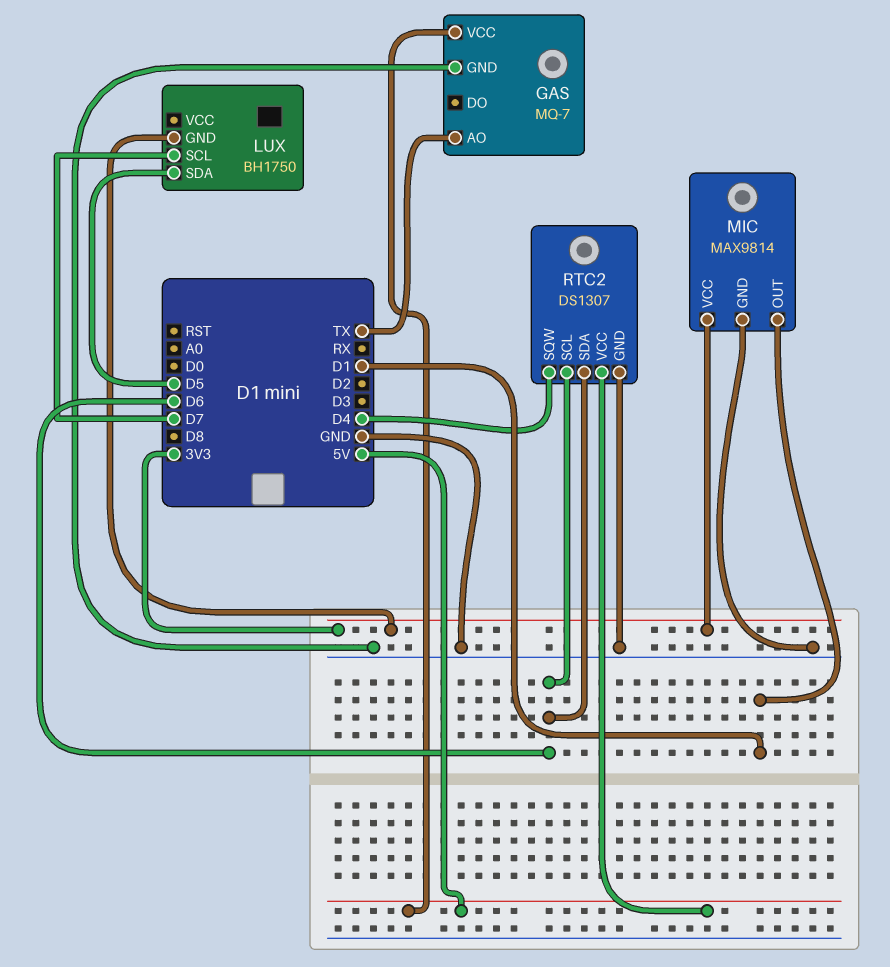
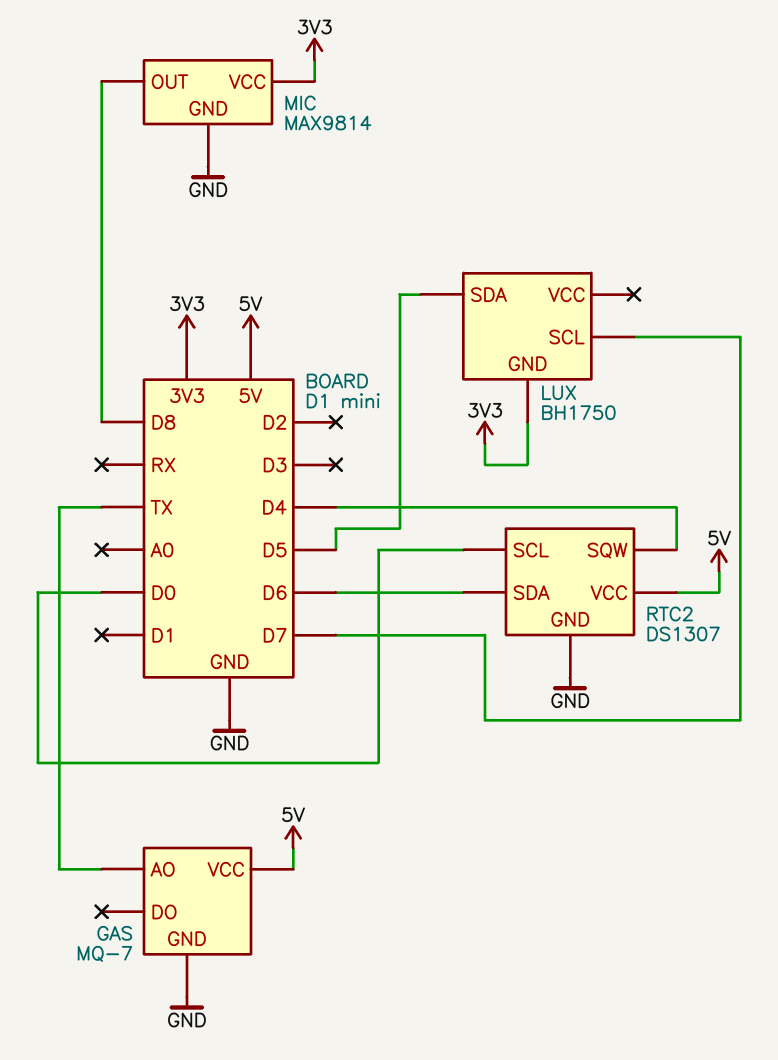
MIC pin OUT: D1 -> D8
RTC2 pin SCL: D6 -> D0

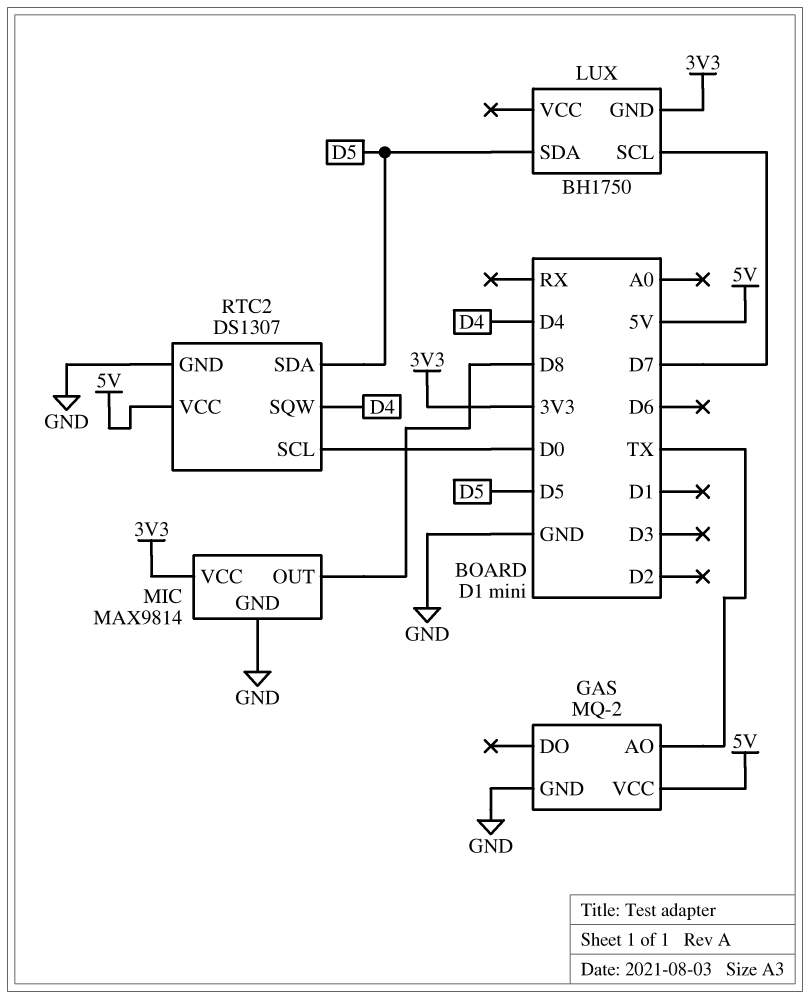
GAS: MQ-7 -> MQ-2
RTC2 pin SDA: D6 -> D5

